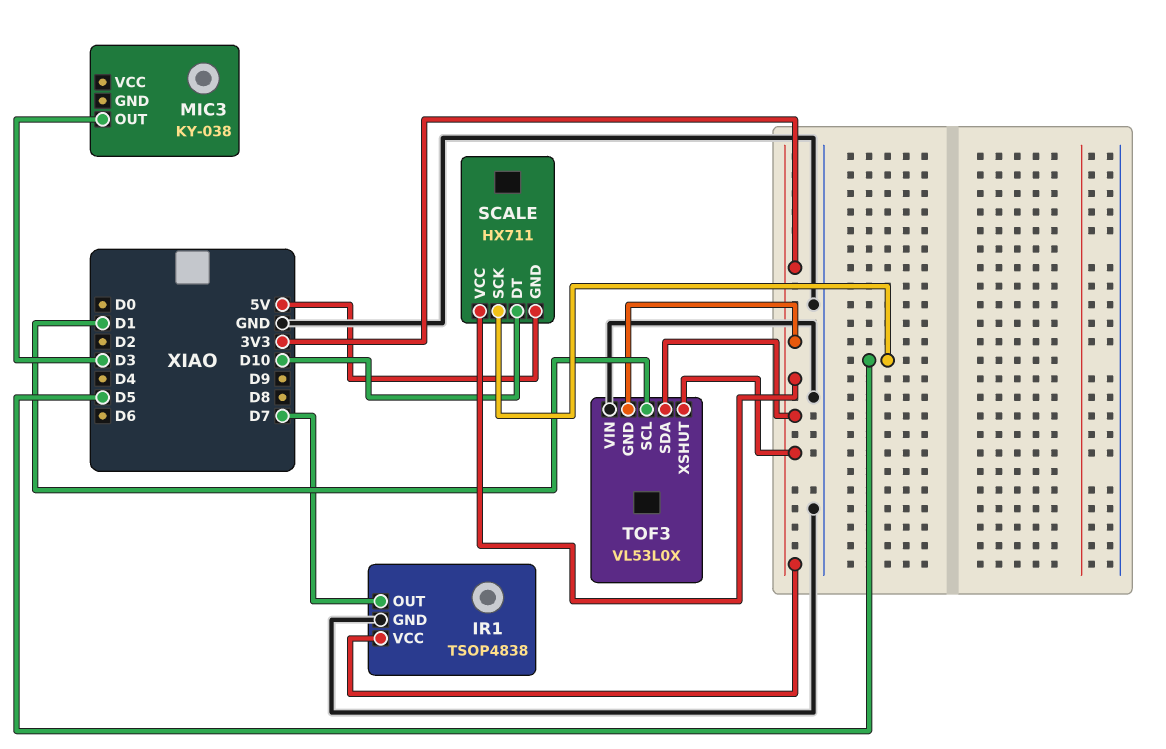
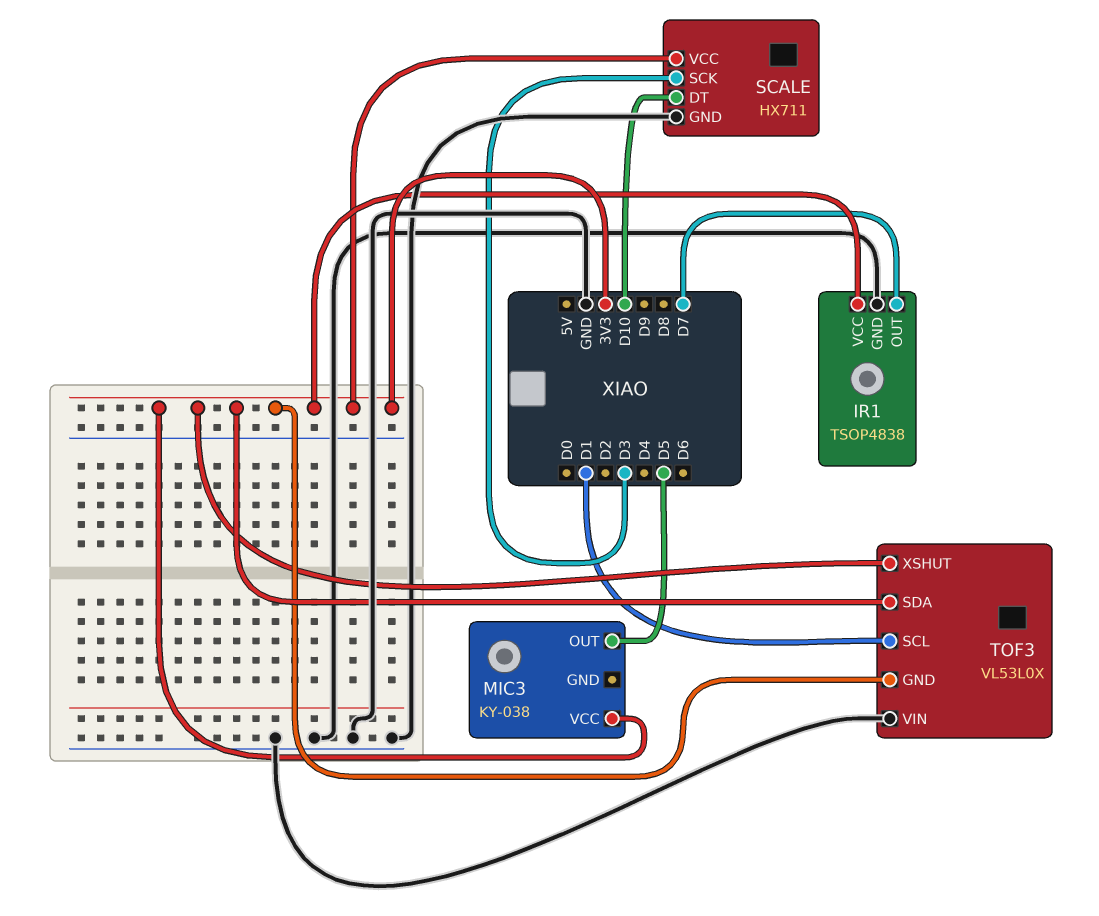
MIC3 pin OUT: D3 -> D5
MIC3 pin VCC: none -> 3V3
SCALE pin GND: 5V -> GND
SCALE pin SCK: D5 -> D3

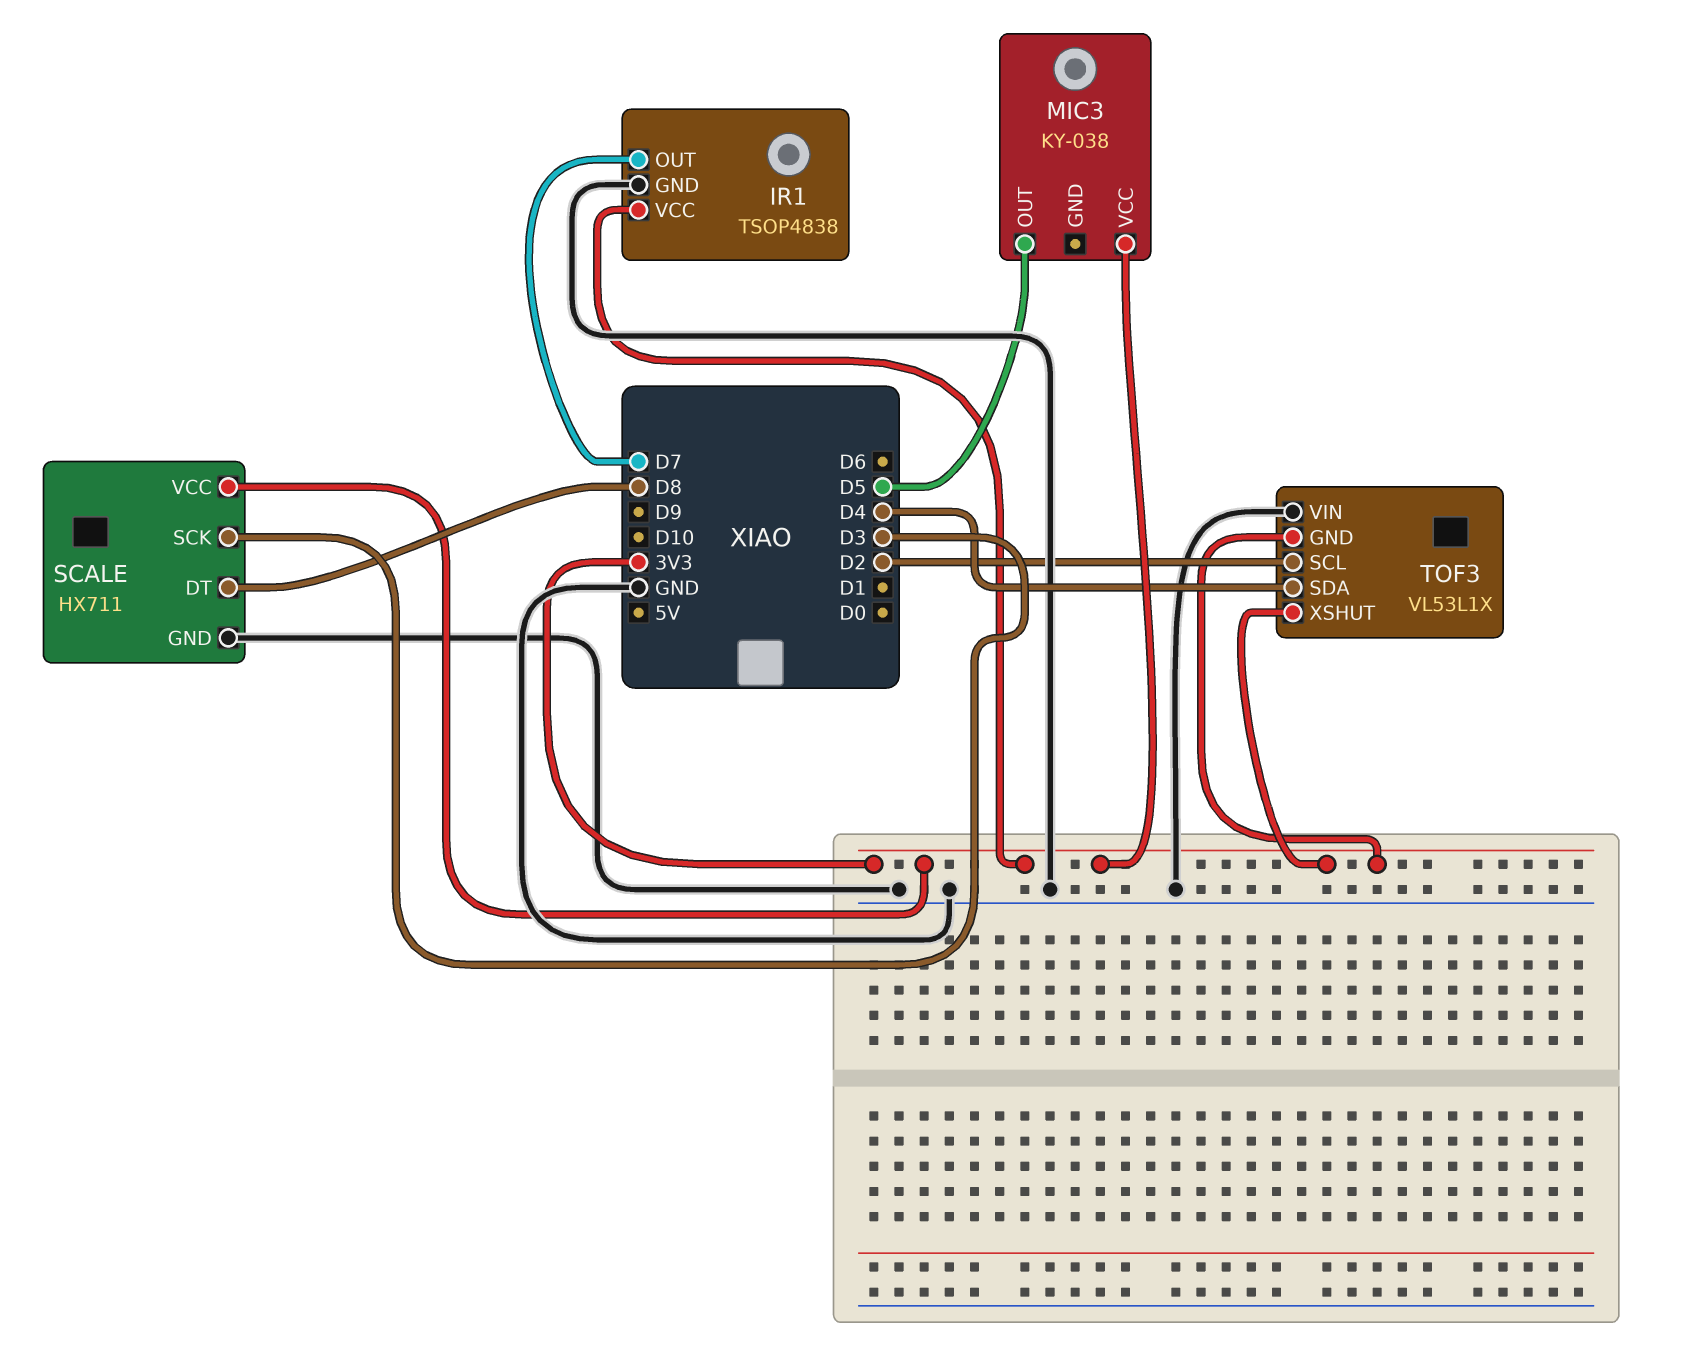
SCALE pin DT: D10 -> D8
TOF3: VL53L0X -> VL53L1X
TOF3 pin SCL: D1 -> D2
TOF3 pin SDA: 3V3 -> D4

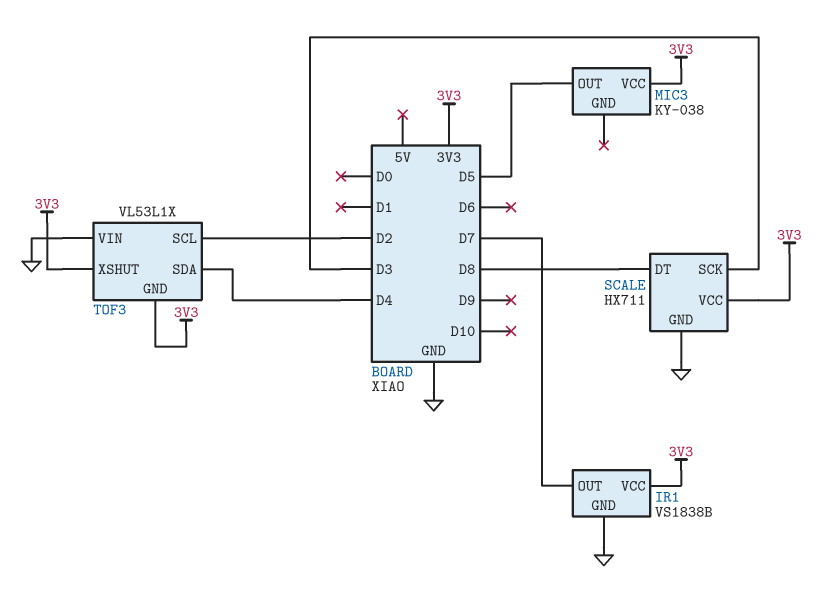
IR1: TSOP4838 -> VS1838B

